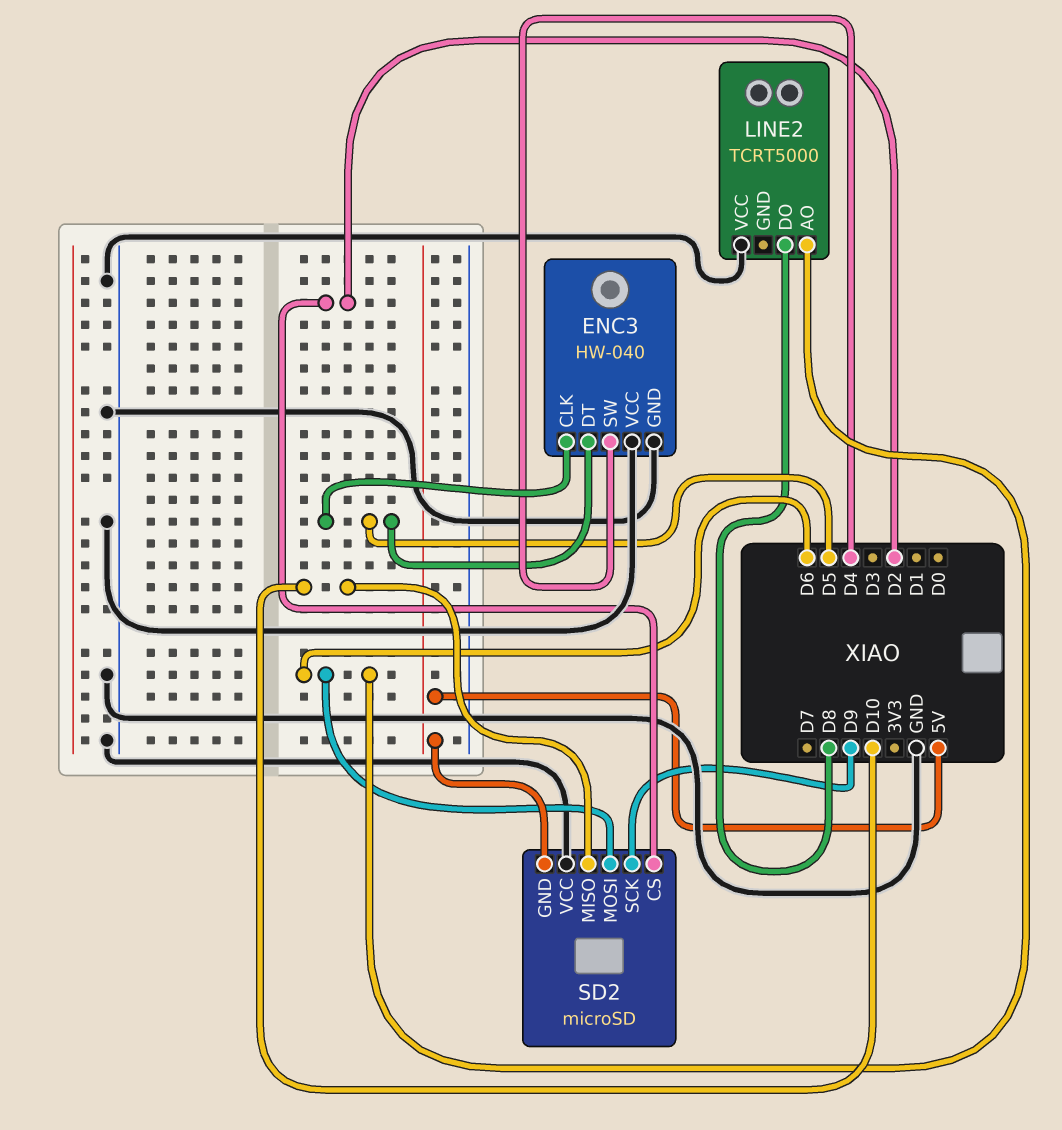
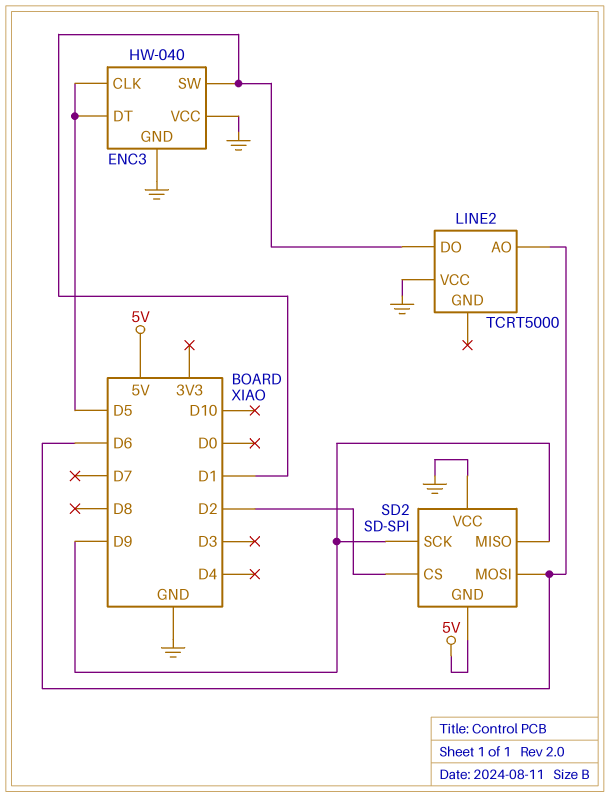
ENC3 pin SW: D4 -> D1
LINE2 pin DO: D8 -> D1
SD2: microSD -> SD-SPI
SD2 pin MISO: D10 -> D9

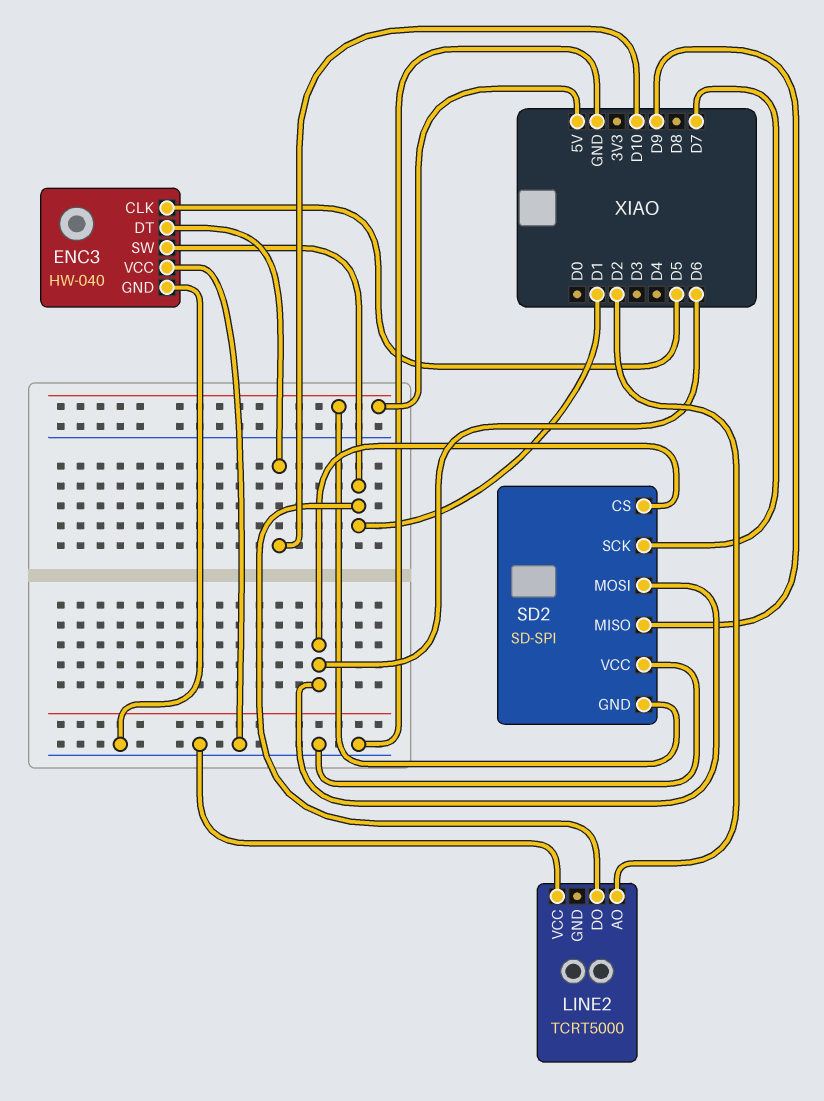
ENC3 pin DT: D5 -> D10
LINE2 pin AO: D6 -> D2
SD2 pin CS: D2 -> D6
SD2 pin SCK: D9 -> D7

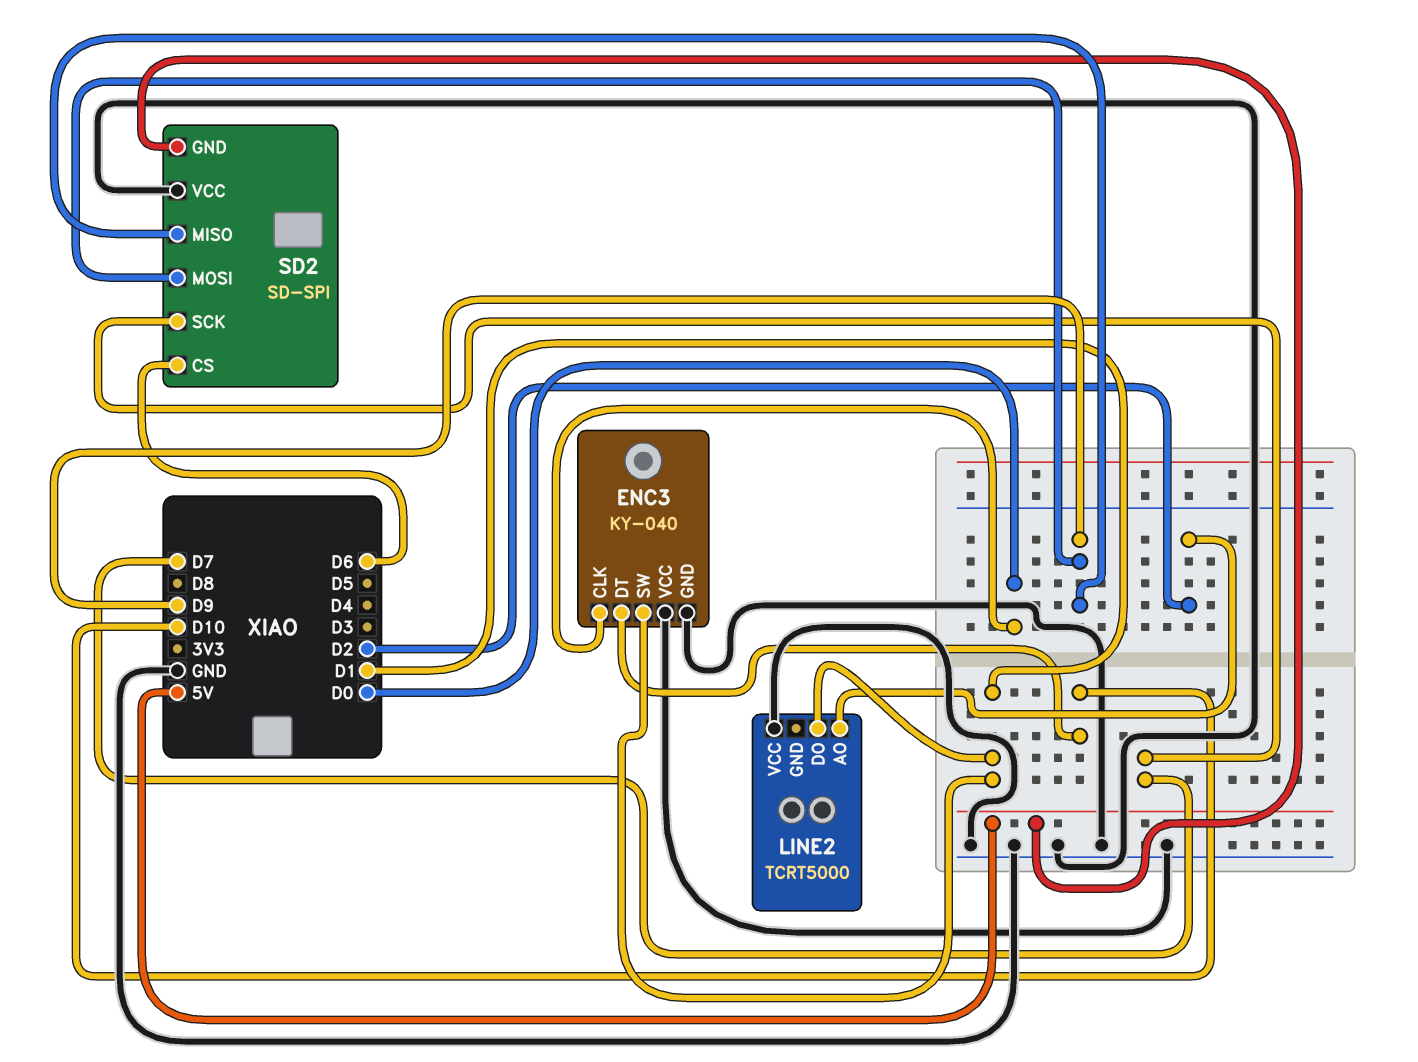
ENC3: HW-040 -> KY-040
ENC3 pin CLK: D5 -> D0
SD2 pin MOSI: D6 -> D9

